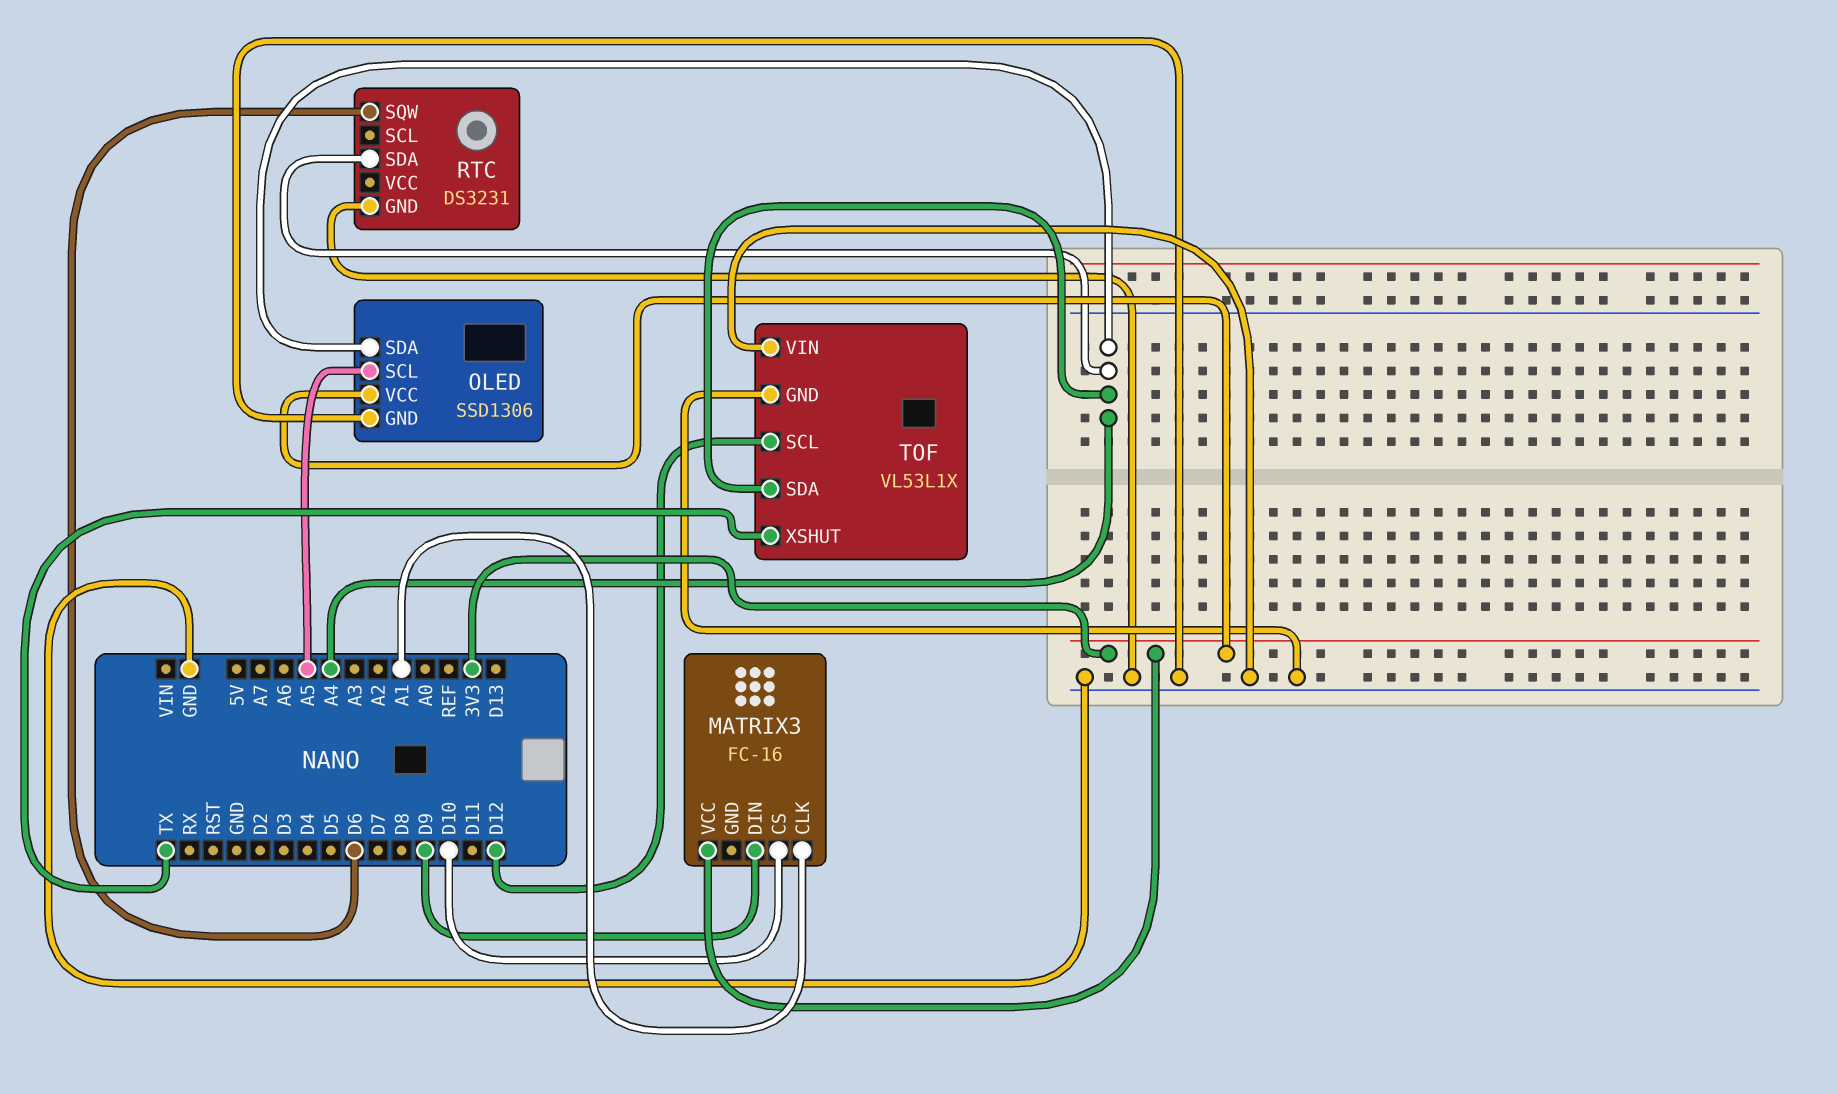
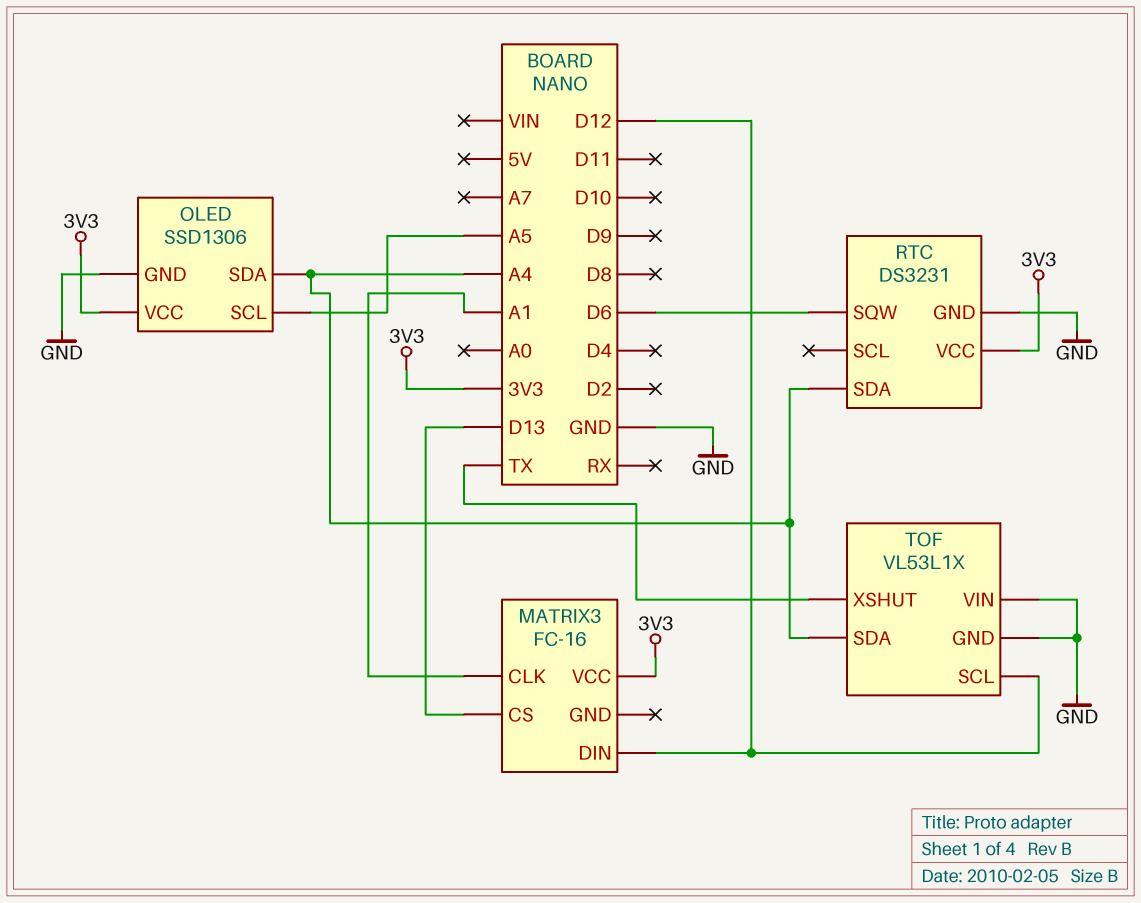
MATRIX3 pin CS: D10 -> D13
MATRIX3 pin DIN: D9 -> D12
RTC pin VCC: none -> 3V3

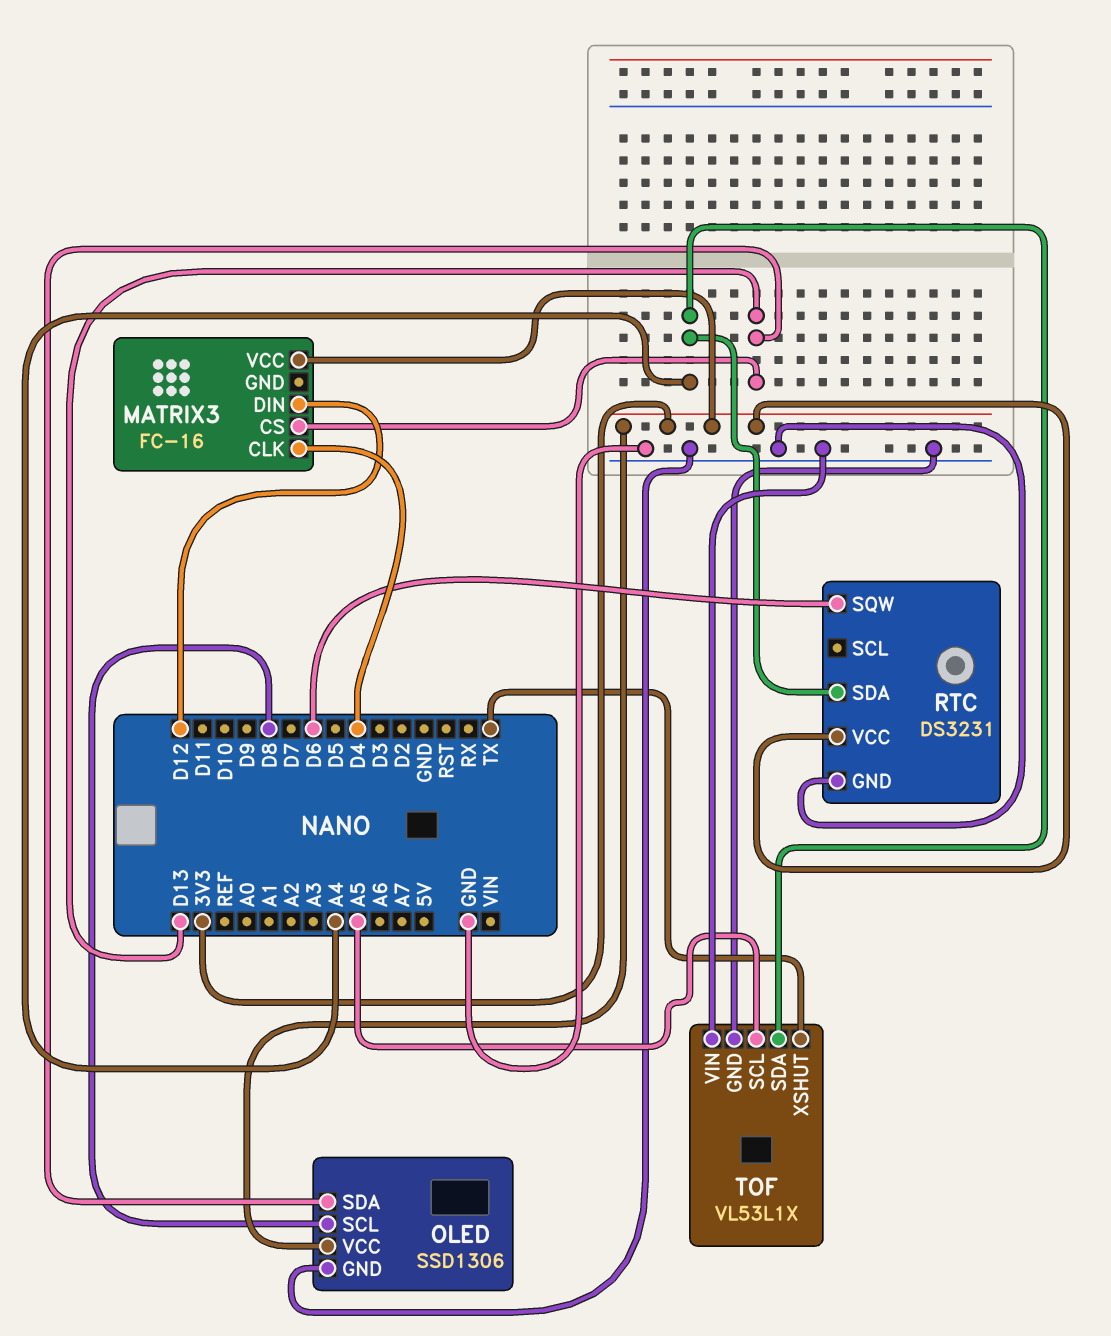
MATRIX3 pin CLK: A1 -> D4
OLED pin SCL: A5 -> D8
OLED pin SDA: A4 -> D13
TOF pin SCL: D12 -> A5

